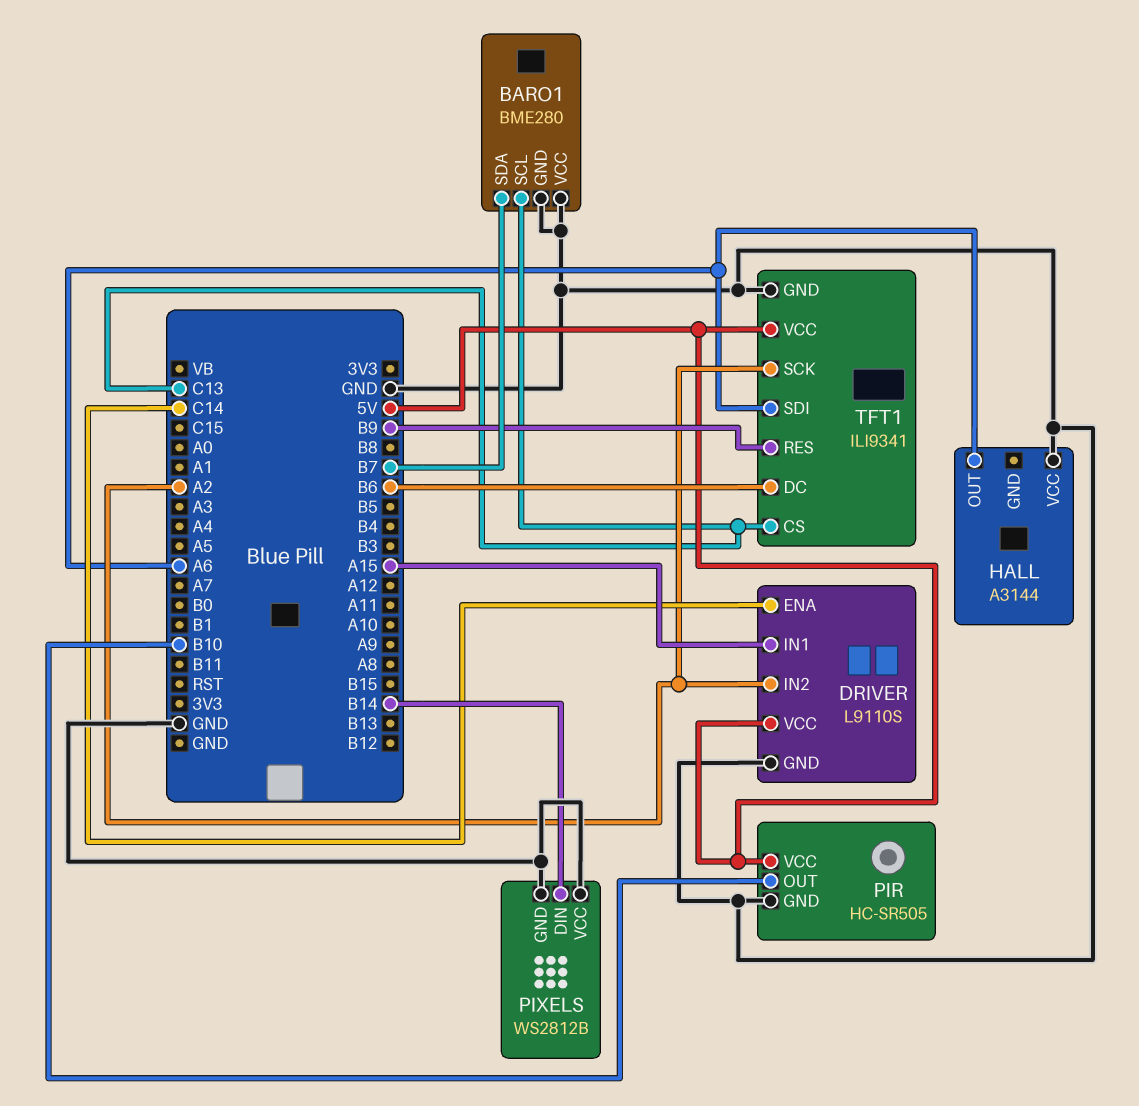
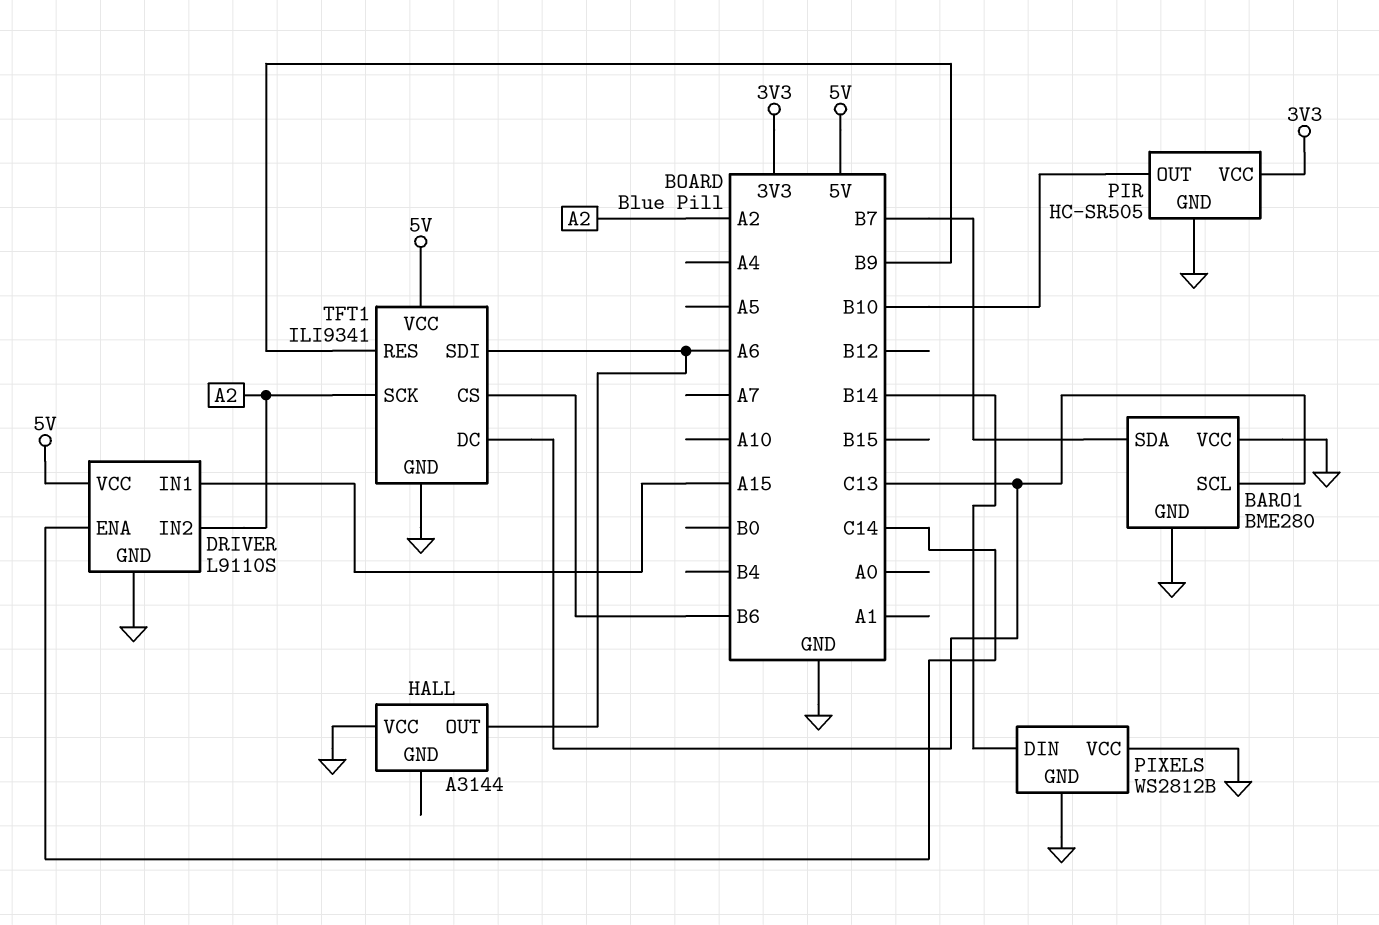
PIR pin VCC: 5V -> 3V3
TFT1 pin CS: C13 -> B6
TFT1 pin DC: B6 -> C13

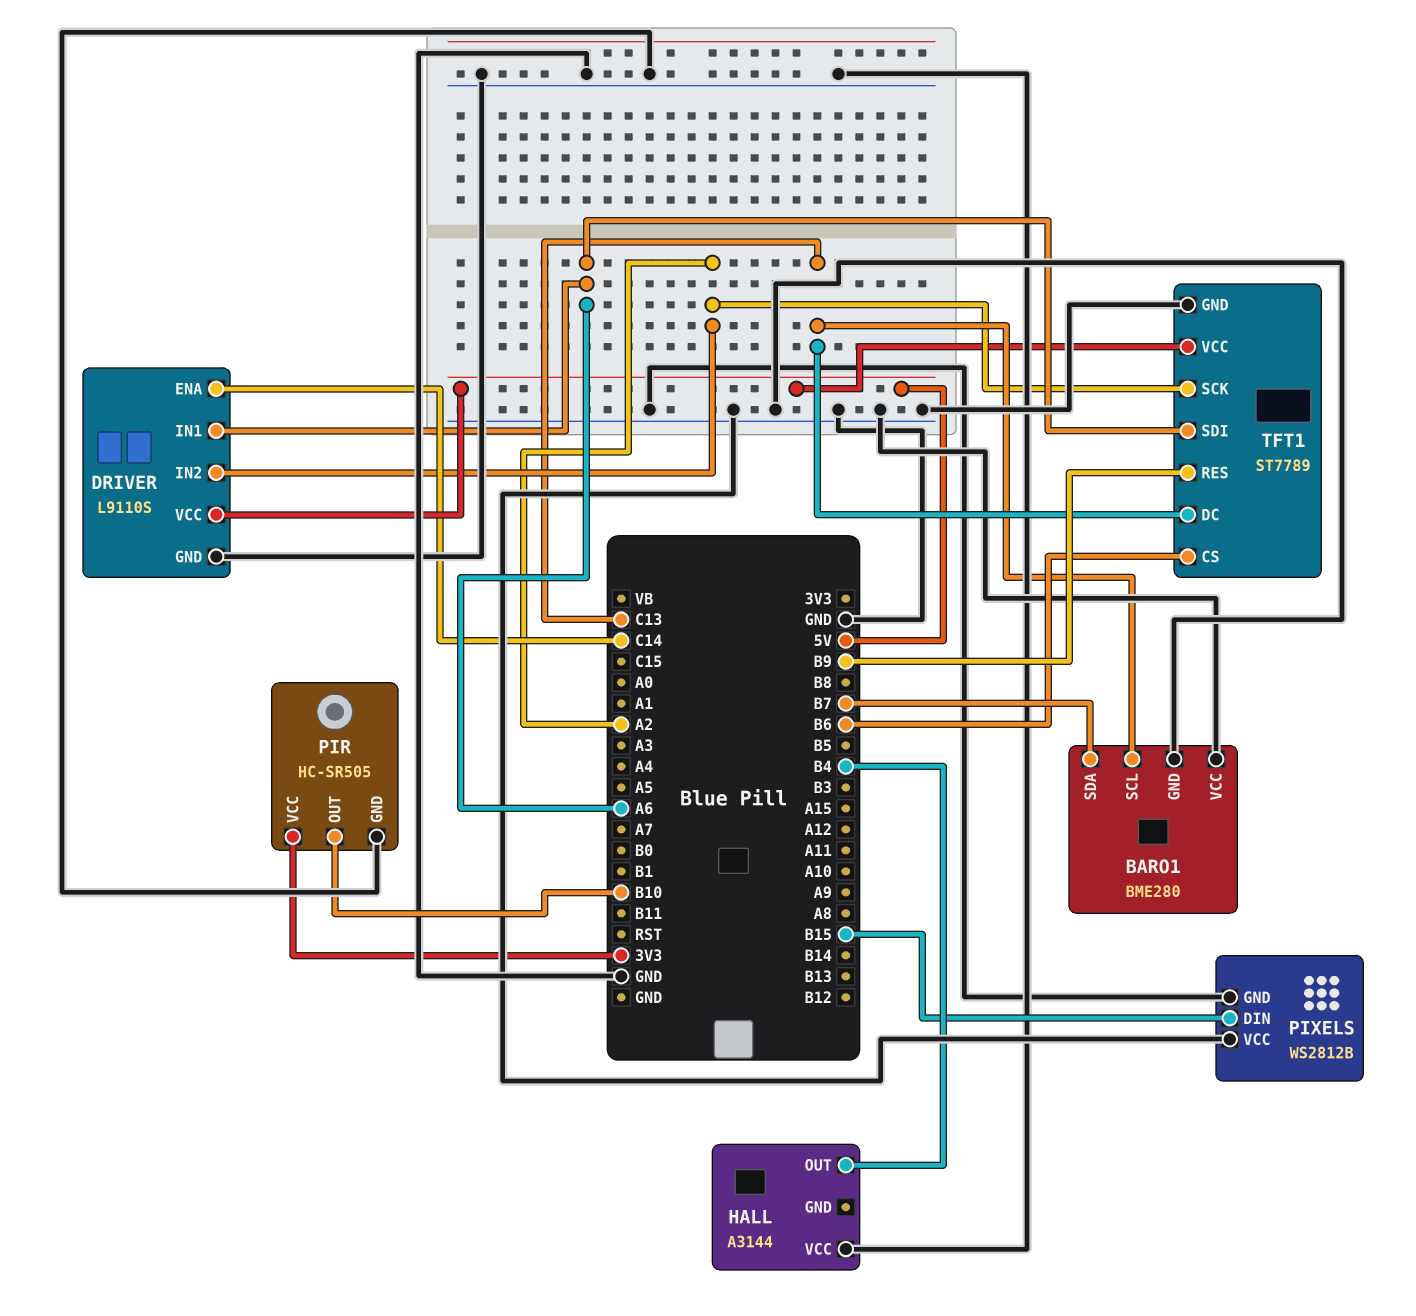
DRIVER pin IN1: A15 -> A6
HALL pin OUT: A6 -> B4
PIXELS pin DIN: B14 -> B15
TFT1: ILI9341 -> ST7789

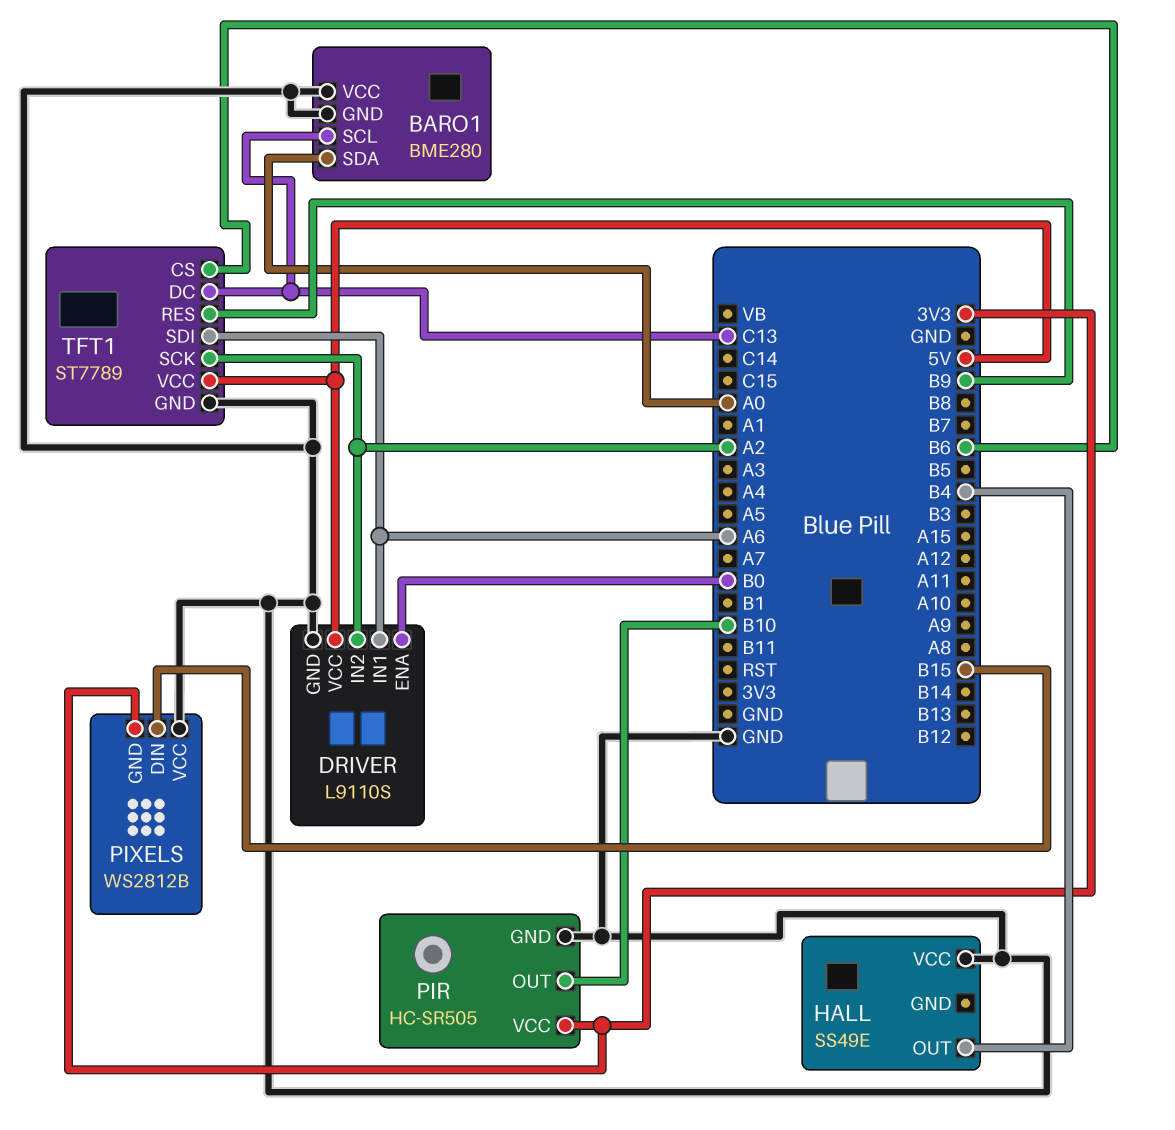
BARO1 pin SDA: B7 -> A0
DRIVER pin ENA: C14 -> B0
HALL: A3144 -> SS49E
PIXELS pin GND: GND -> 3V3

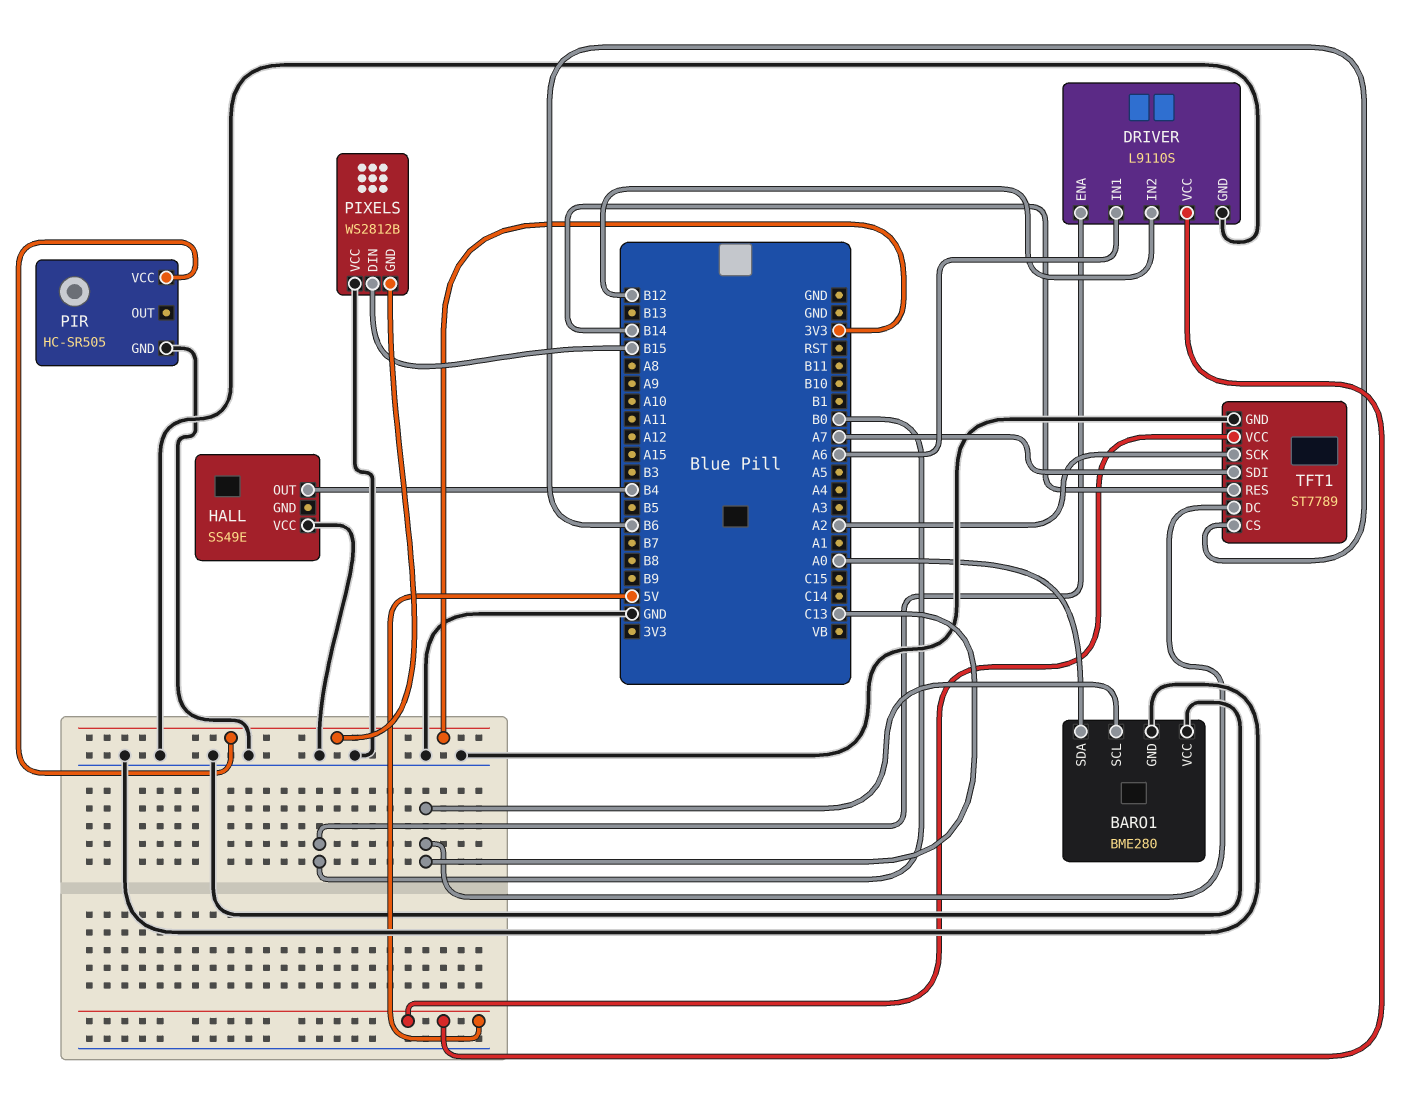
DRIVER pin IN2: A2 -> B12
PIR pin OUT: B10 -> none
TFT1 pin RES: B9 -> B14
TFT1 pin SDI: A6 -> A7

